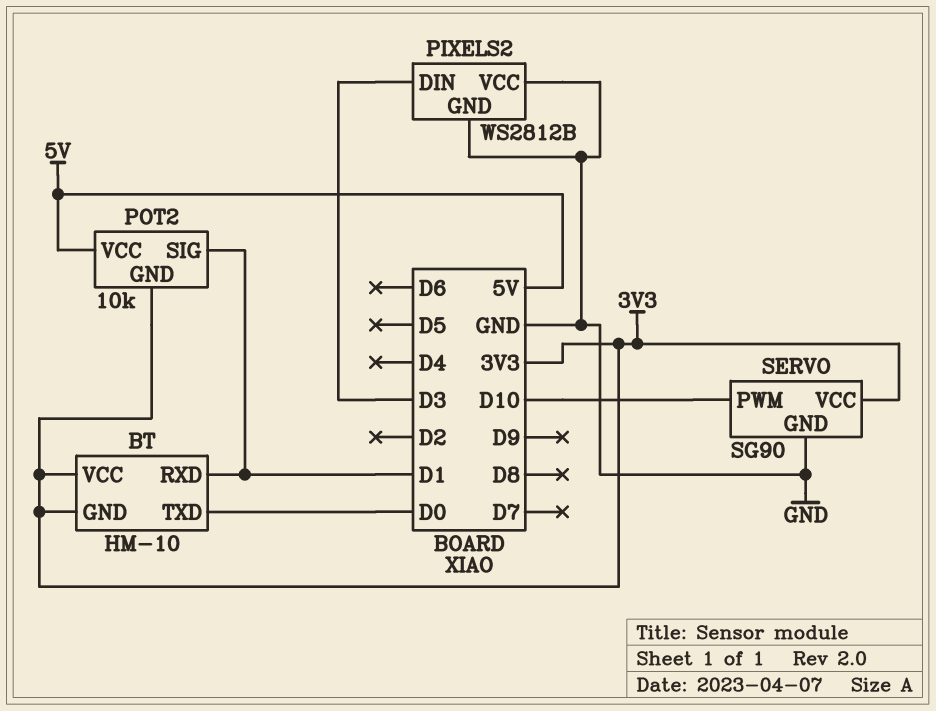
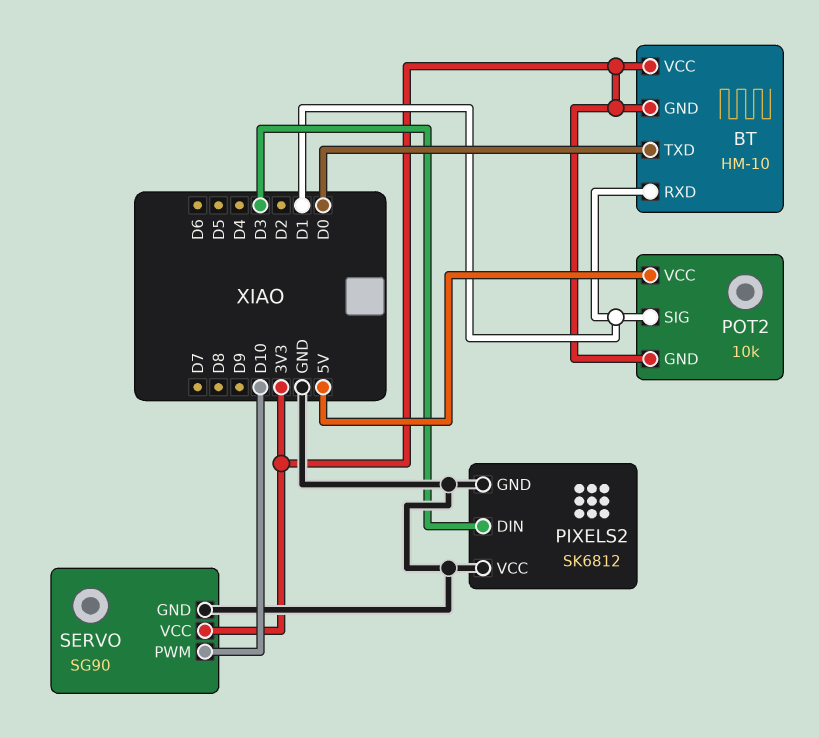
PIXELS2: WS2812B -> SK6812

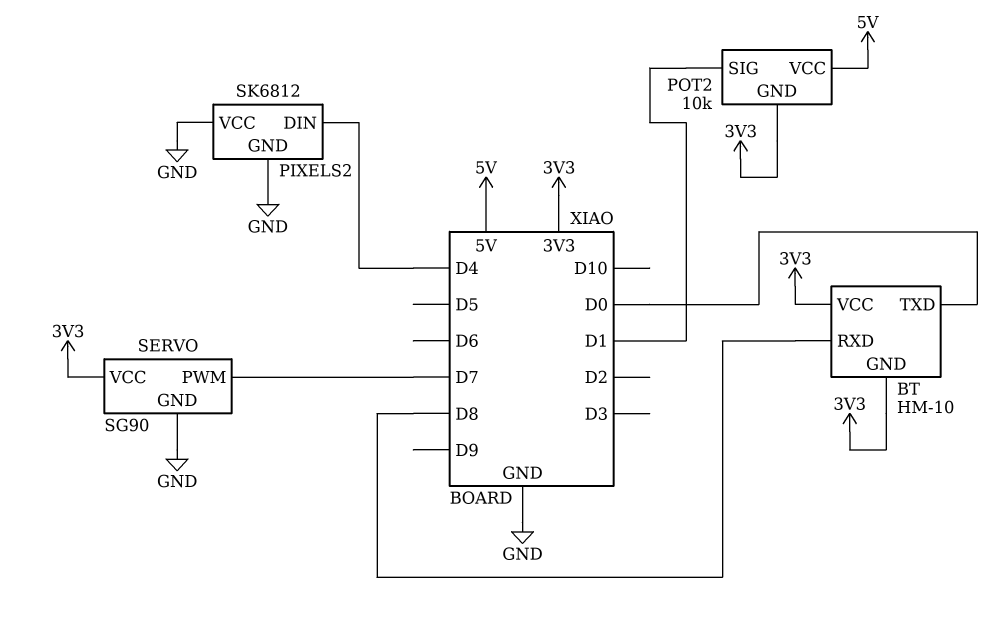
BT pin RXD: D1 -> D8
PIXELS2 pin DIN: D3 -> D4
SERVO pin PWM: D10 -> D7

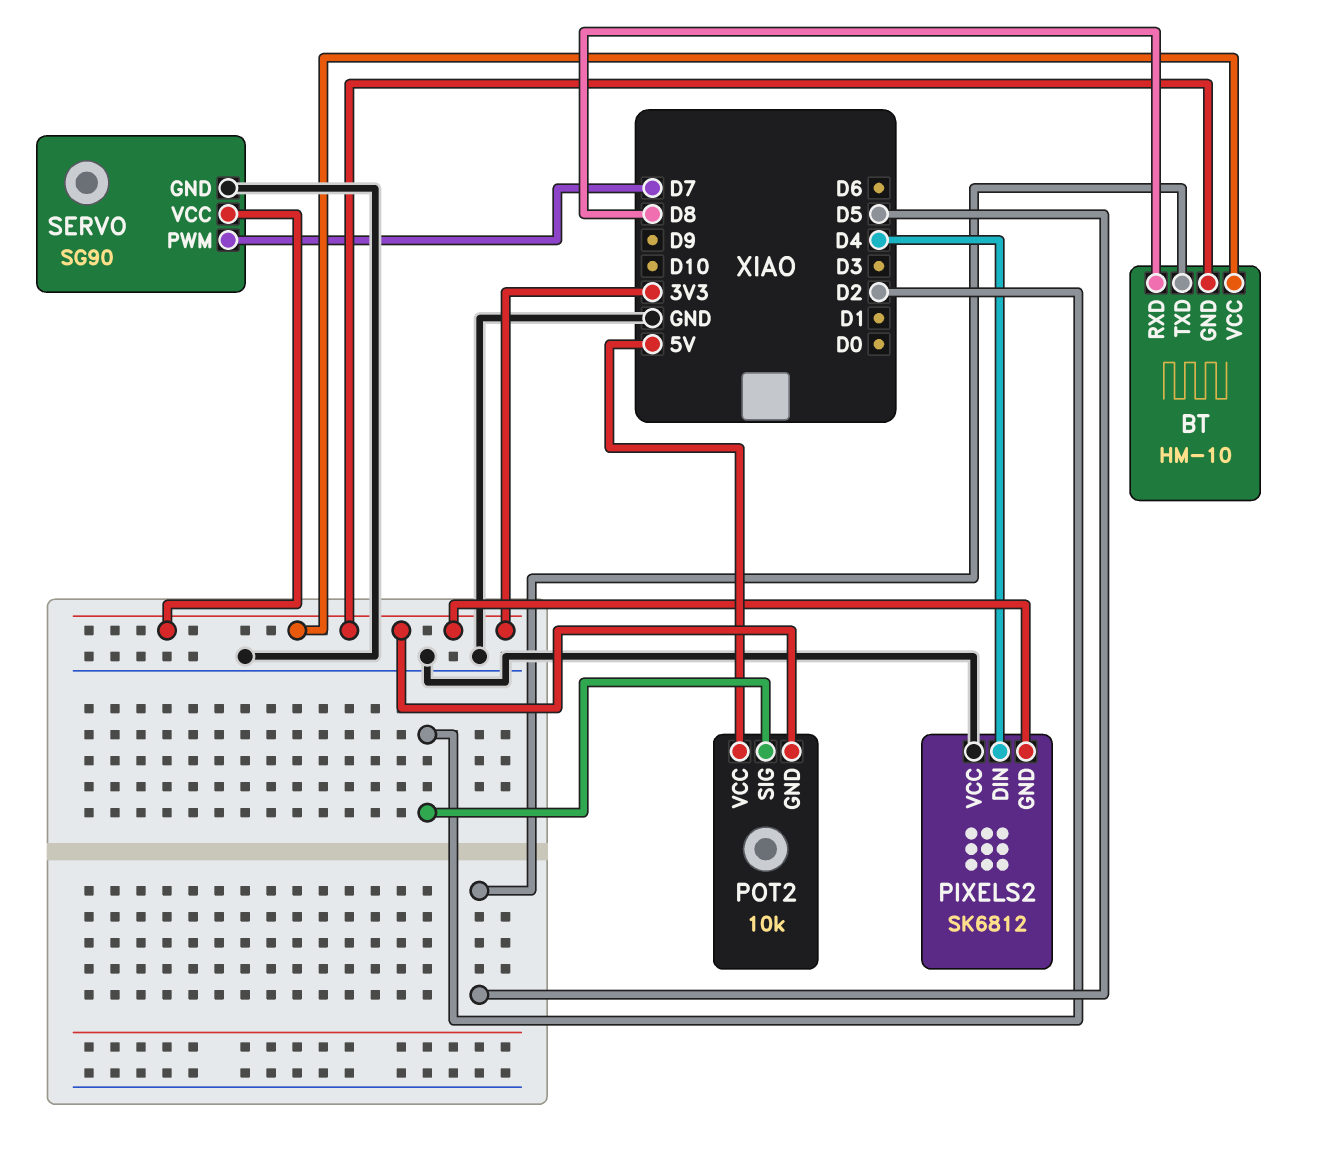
BT pin TXD: D0 -> D5
PIXELS2 pin GND: GND -> 3V3
POT2 pin SIG: D1 -> D2

